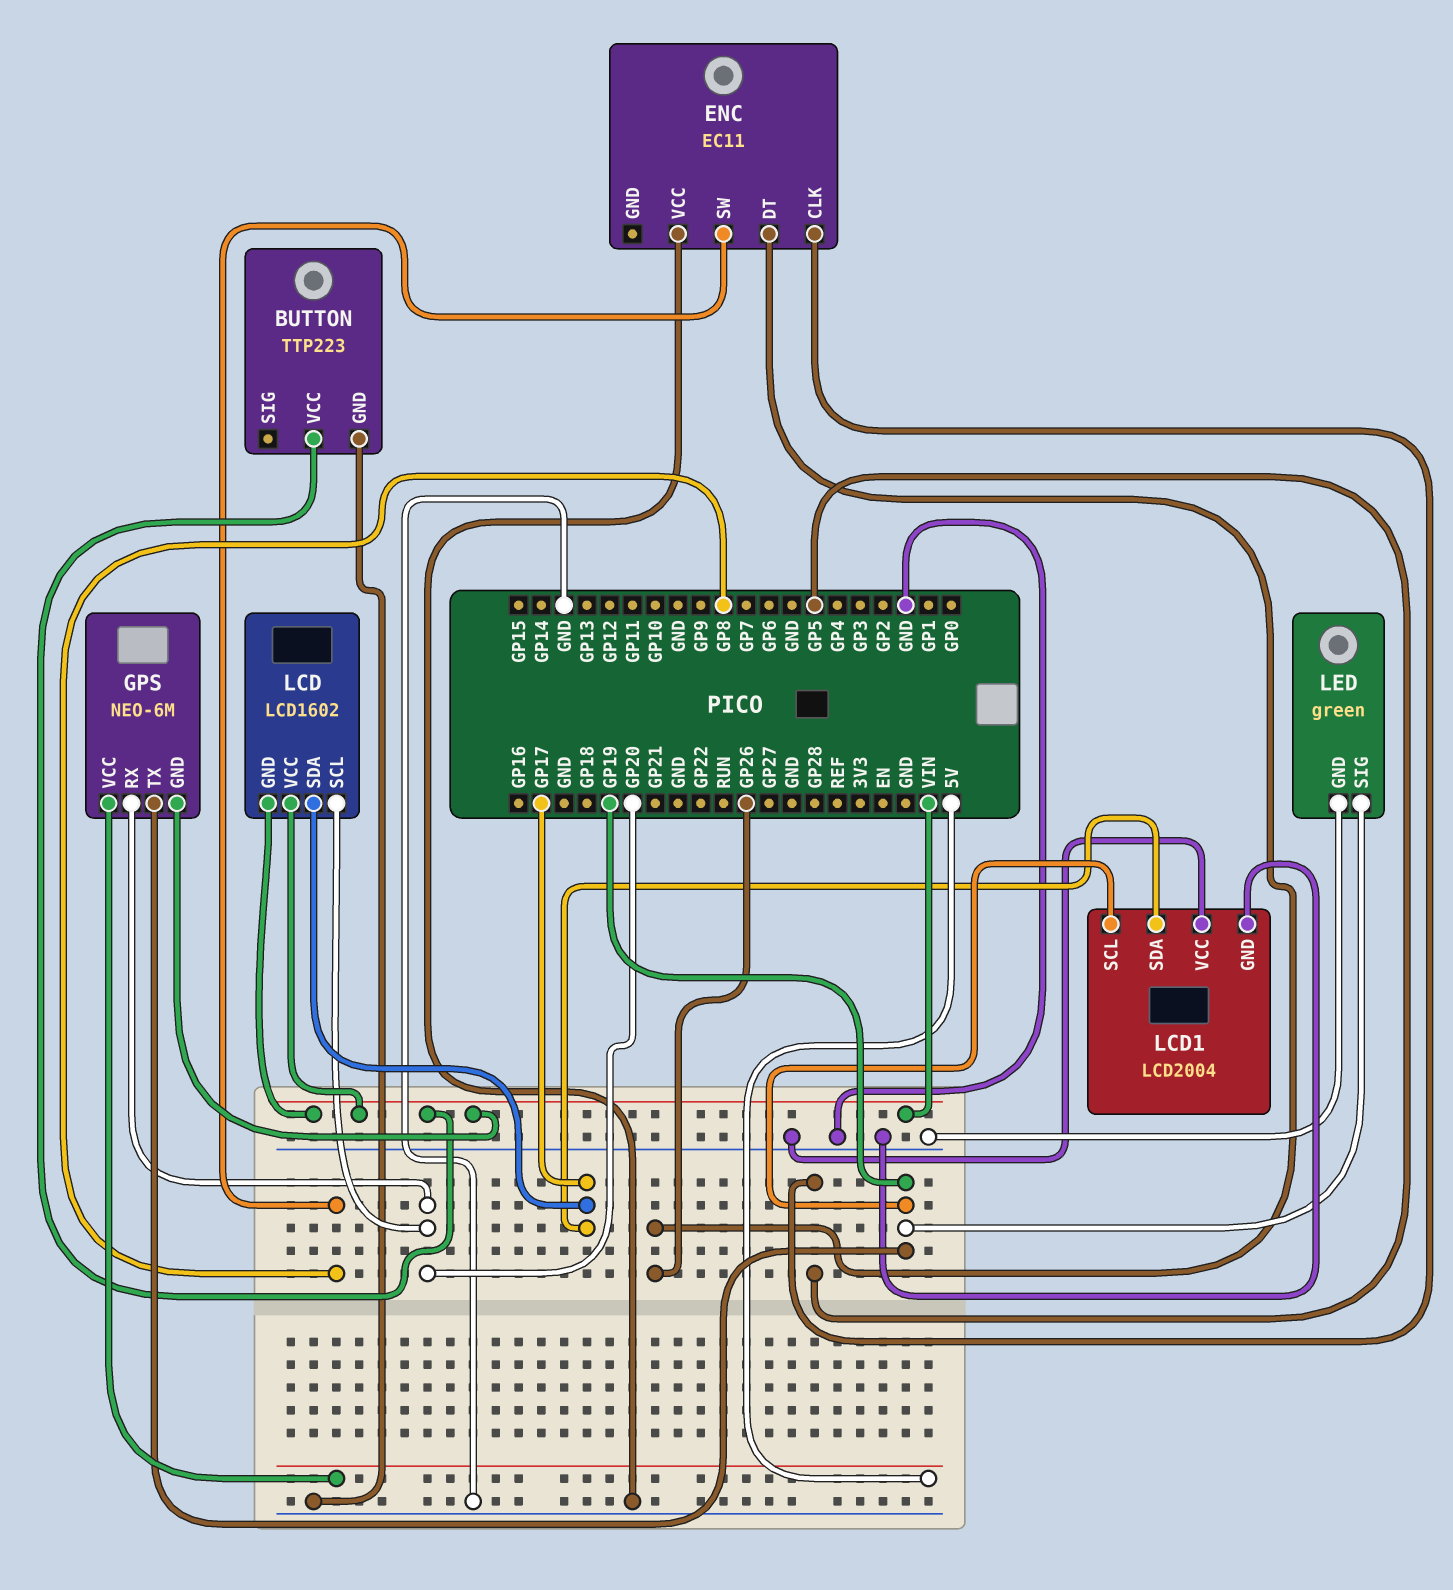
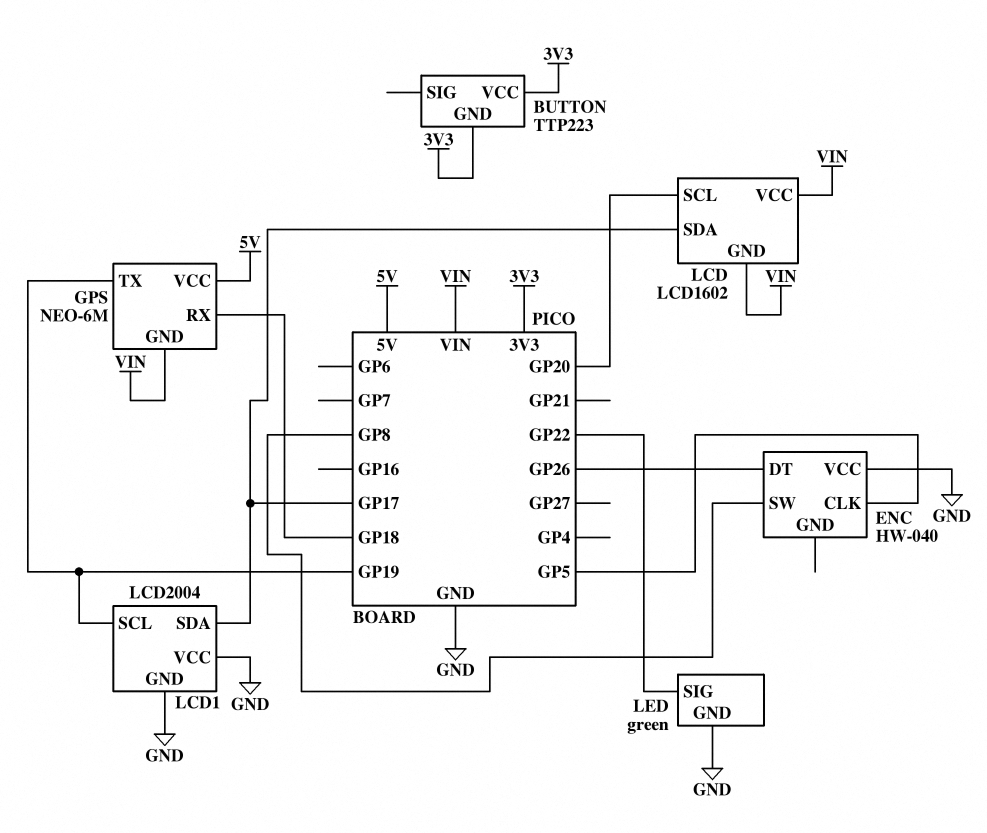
BUTTON pin GND: GND -> 3V3
BUTTON pin VCC: VIN -> 3V3
ENC: EC11 -> HW-040
GPS pin RX: GP20 -> GP18
LED pin SIG: GP19 -> GP22

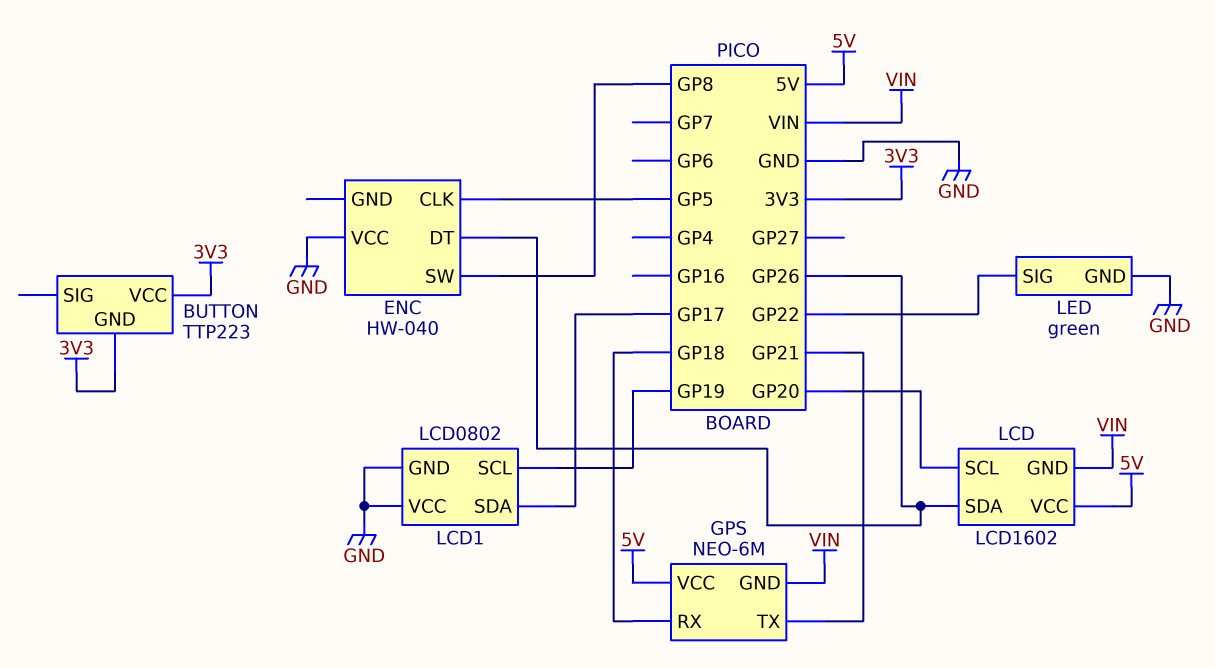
GPS pin TX: GP19 -> GP21
LCD pin SDA: GP17 -> GP26
LCD pin VCC: VIN -> 5V
LCD1: LCD2004 -> LCD0802

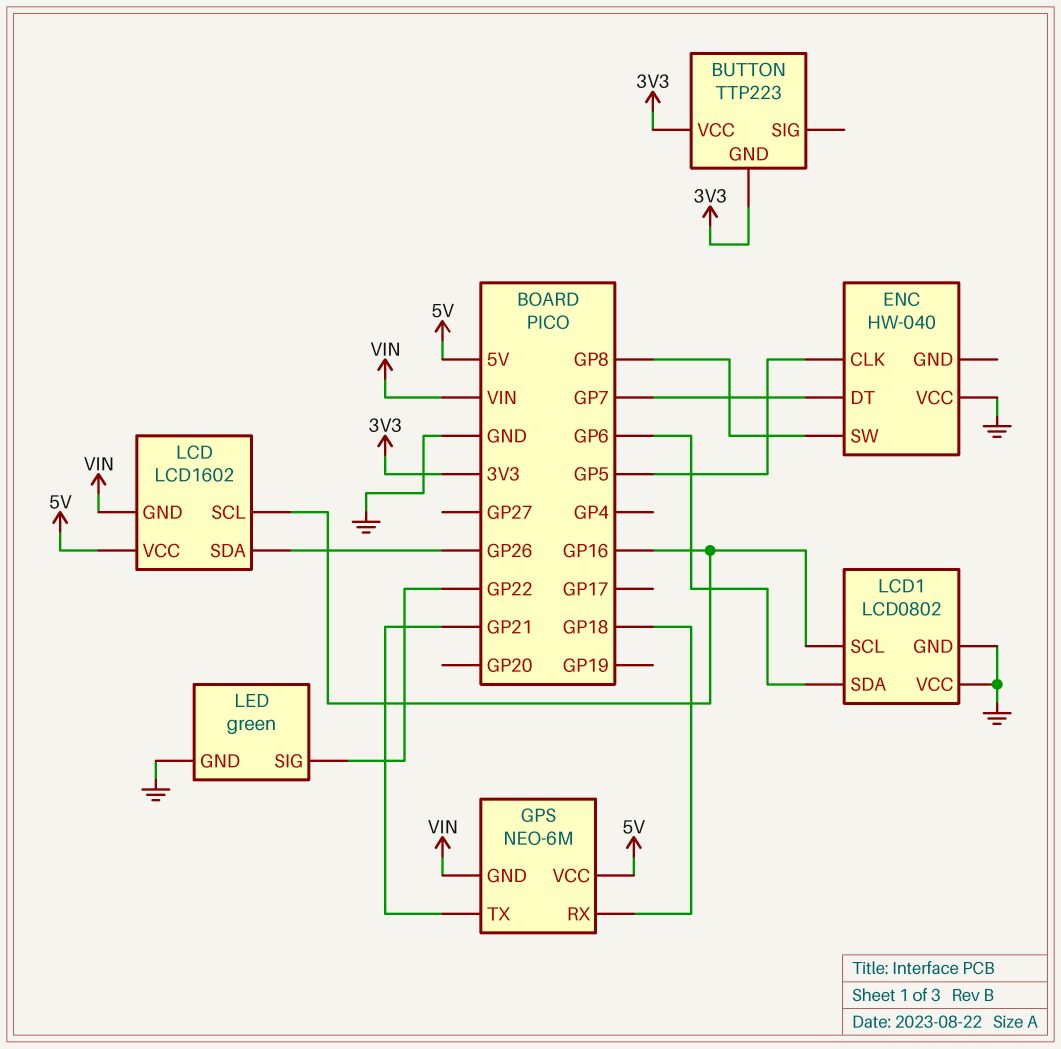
ENC pin DT: GP26 -> GP7
LCD pin SCL: GP20 -> GP16
LCD1 pin SCL: GP19 -> GP16
LCD1 pin SDA: GP17 -> GP6

